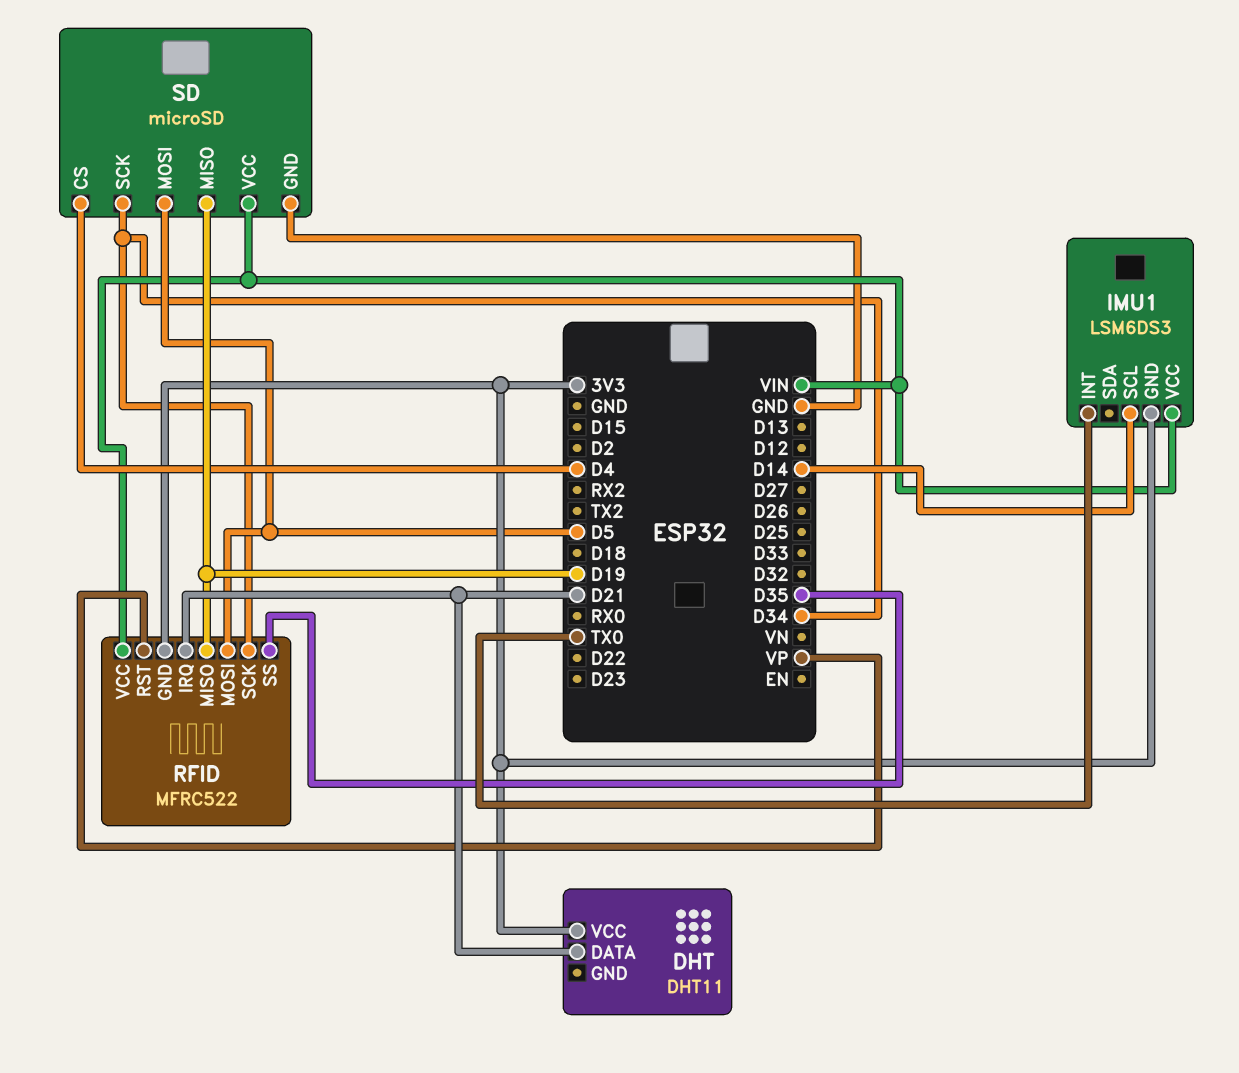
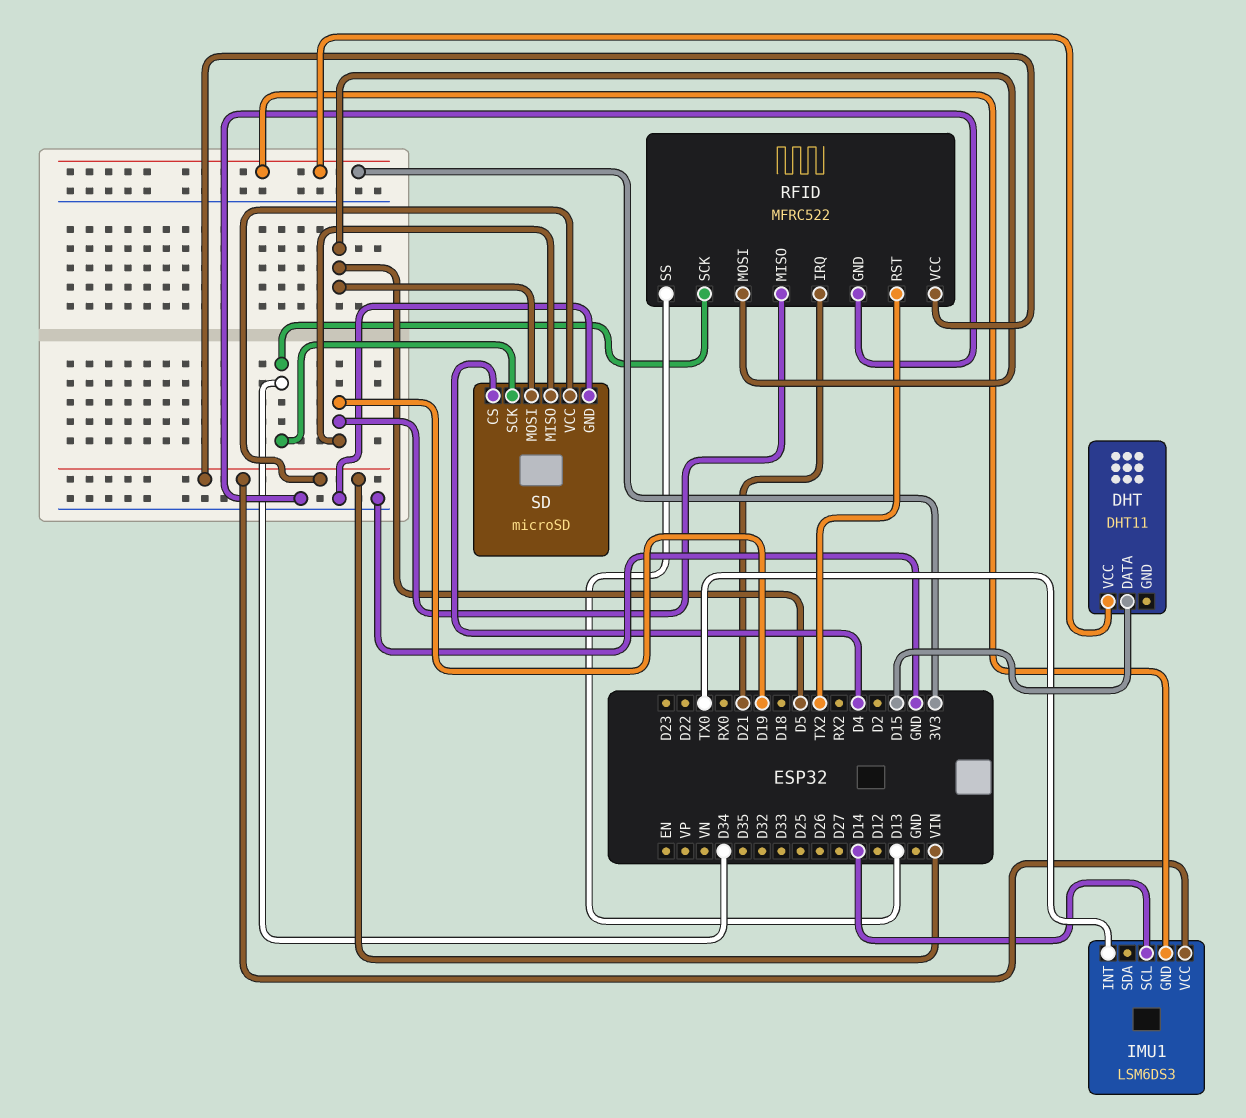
DHT pin DATA: D21 -> D15
RFID pin GND: 3V3 -> GND
RFID pin RST: VP -> TX2
RFID pin SS: D35 -> D13

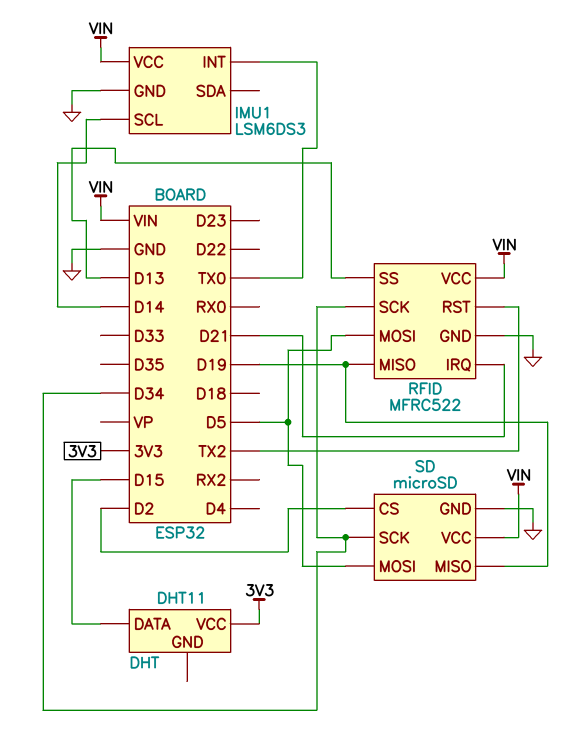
IMU1 pin GND: 3V3 -> GND
SD pin CS: D4 -> D2

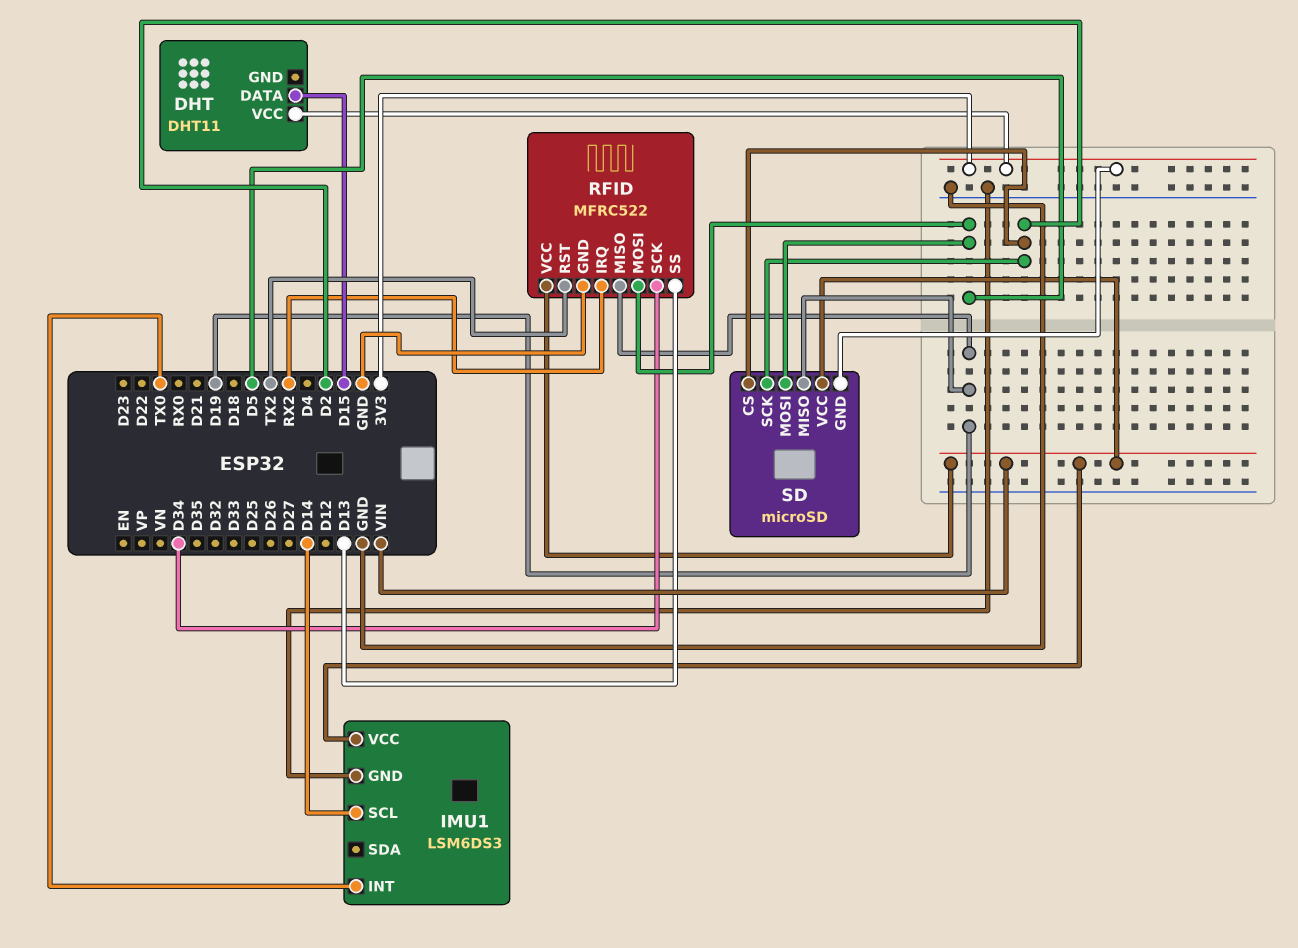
RFID pin IRQ: D21 -> RX2
SD pin GND: GND -> 3V3
SD pin SCK: D34 -> D2

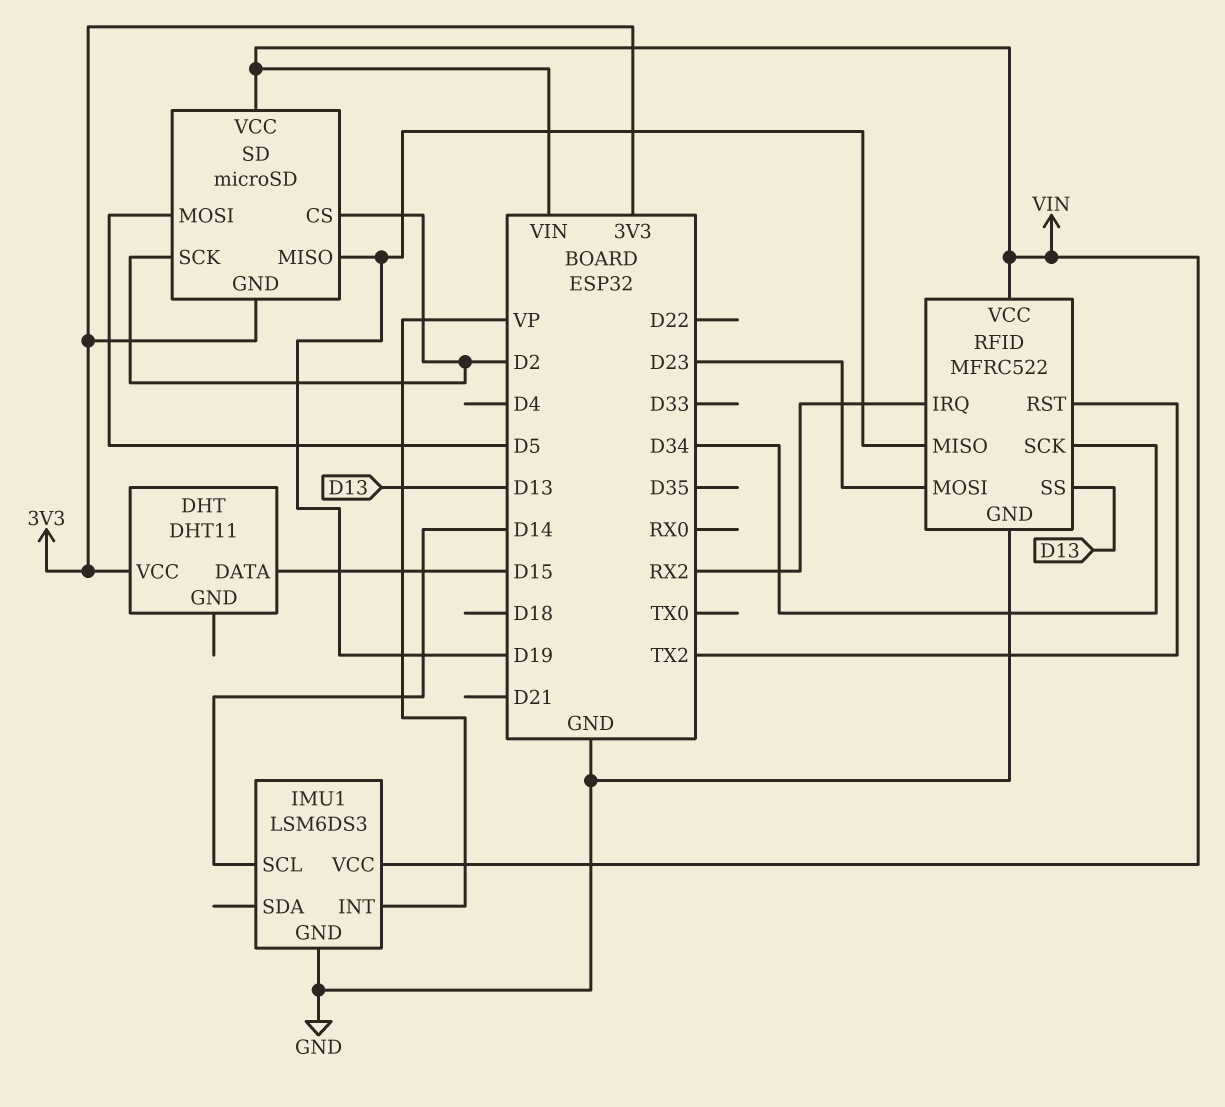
IMU1 pin INT: TX0 -> VP
RFID pin MOSI: D5 -> D23

